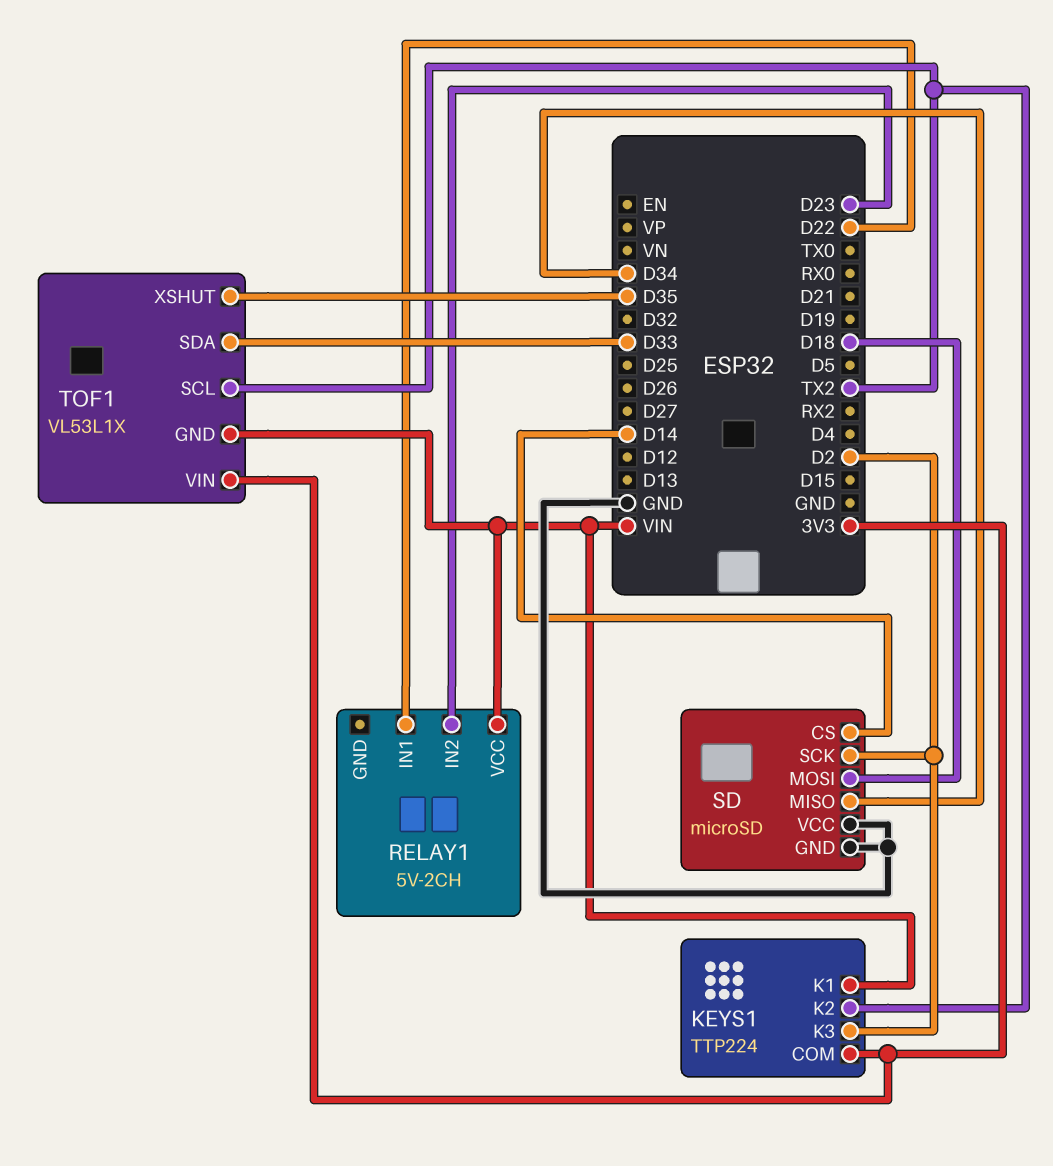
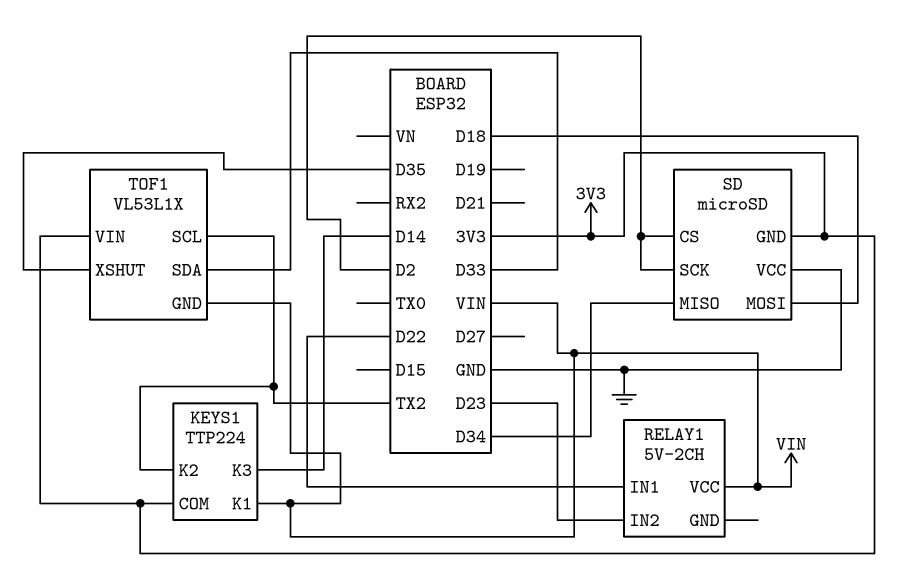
KEYS1 pin K3: D2 -> D14
SD pin CS: D14 -> D2
SD pin GND: GND -> 3V3

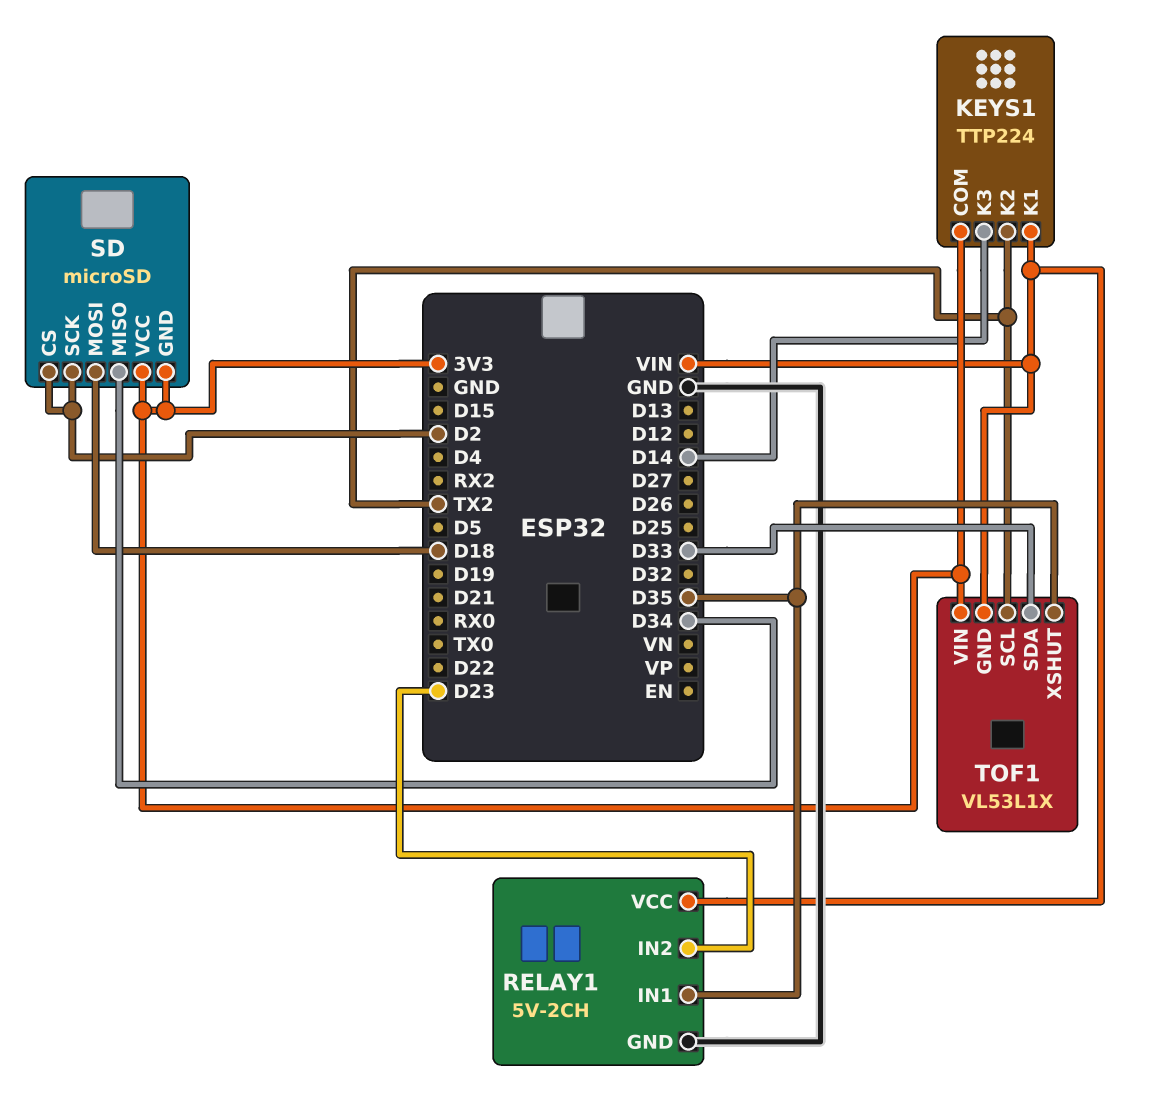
RELAY1 pin GND: none -> GND
RELAY1 pin IN1: D22 -> D35
SD pin VCC: GND -> 3V3

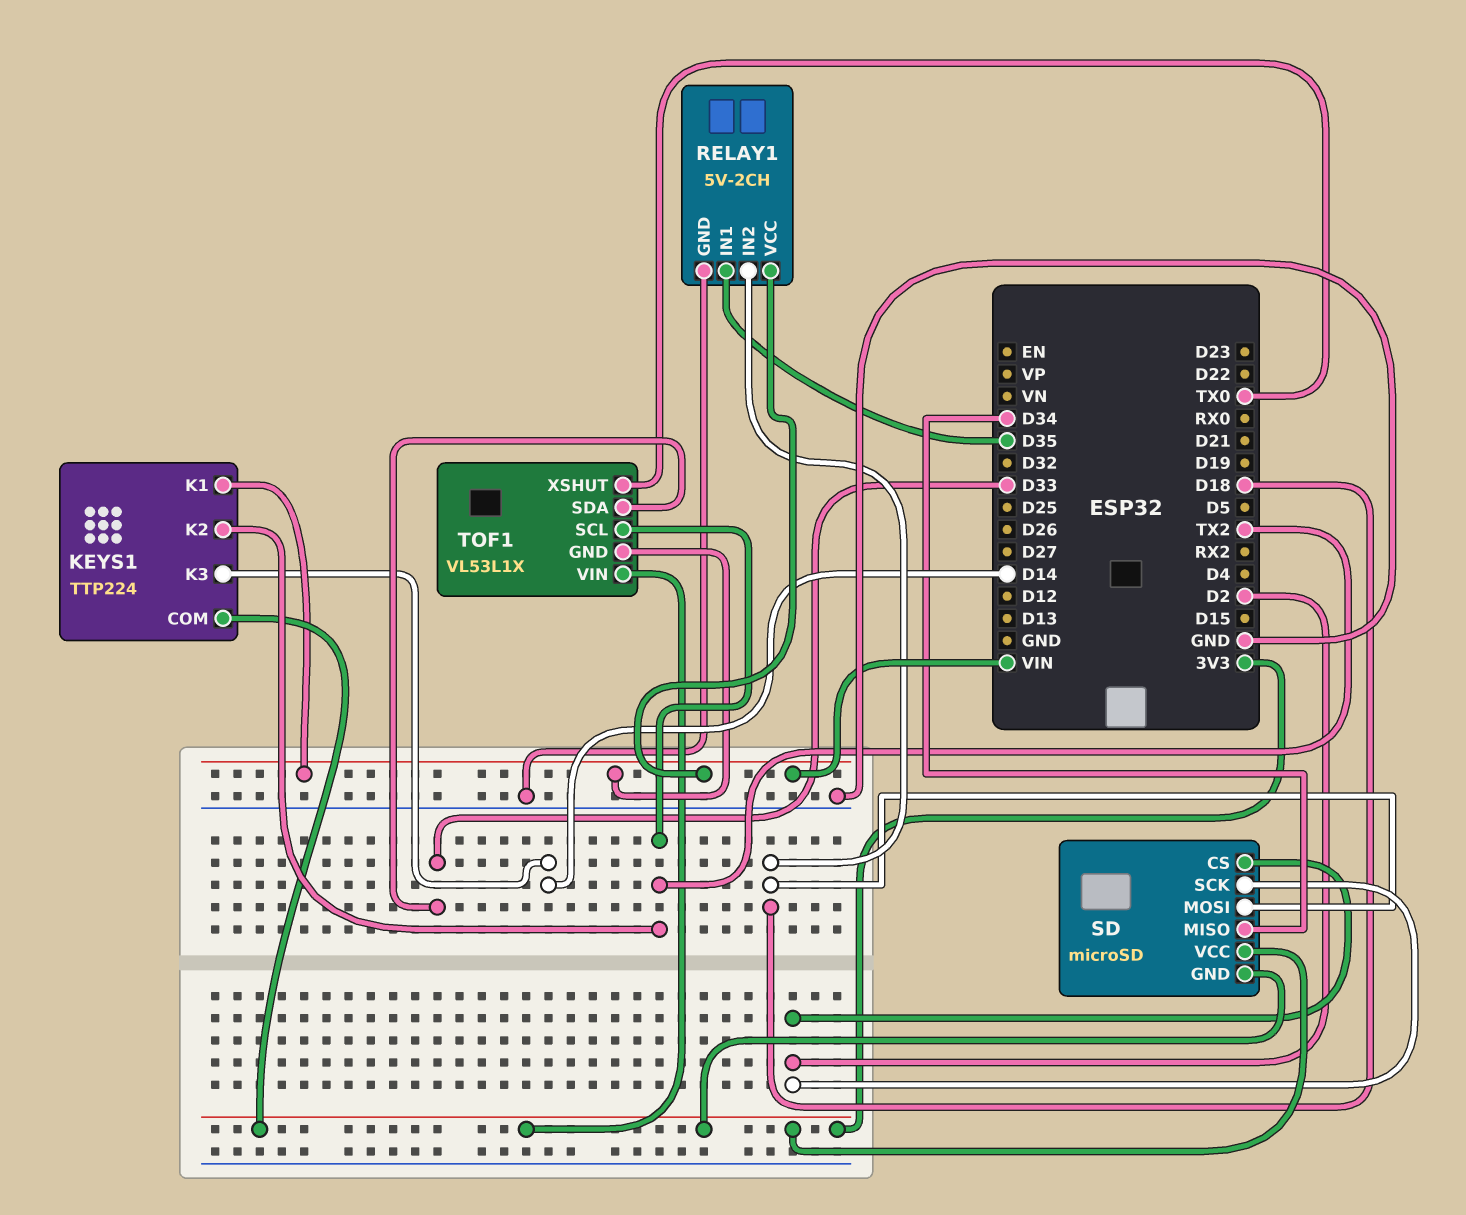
RELAY1 pin IN2: D23 -> D18
TOF1 pin XSHUT: D35 -> TX0

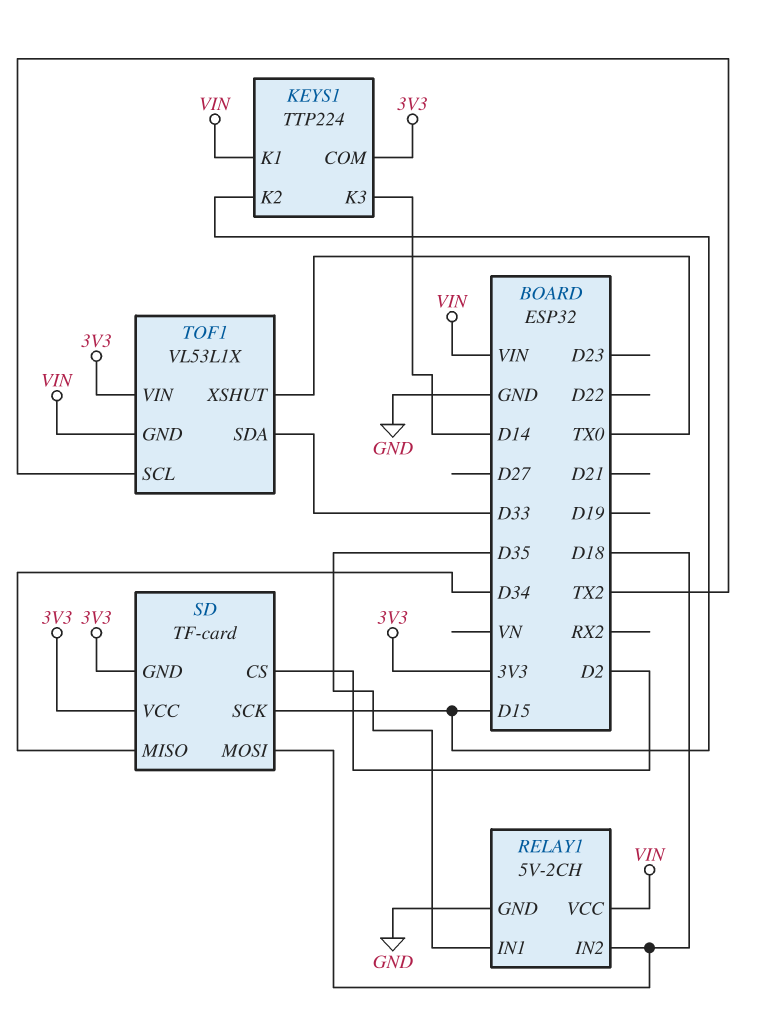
KEYS1 pin K2: TX2 -> D15
SD: microSD -> TF-card
SD pin SCK: D2 -> D15

